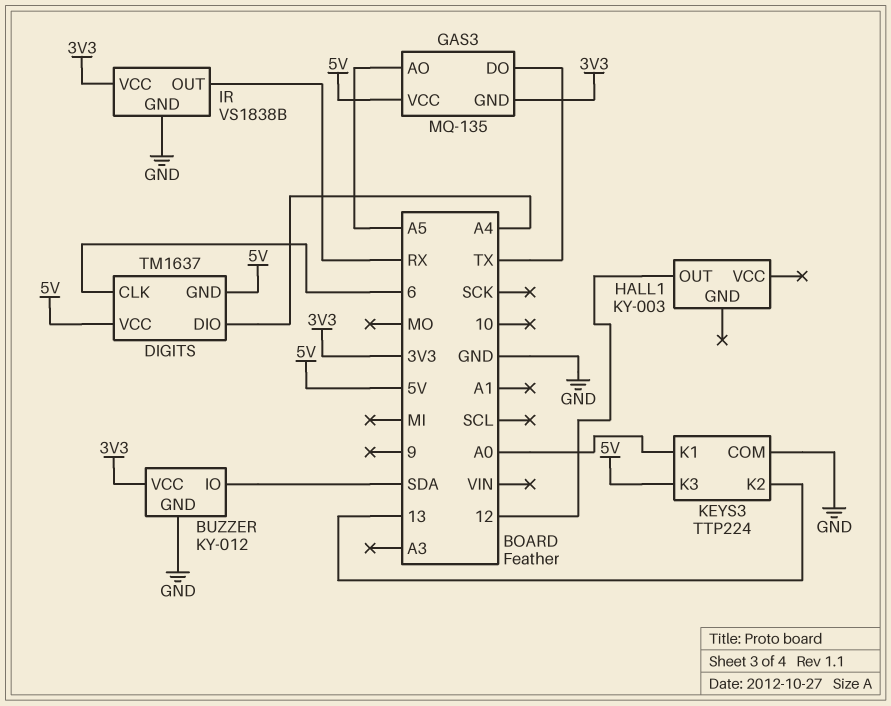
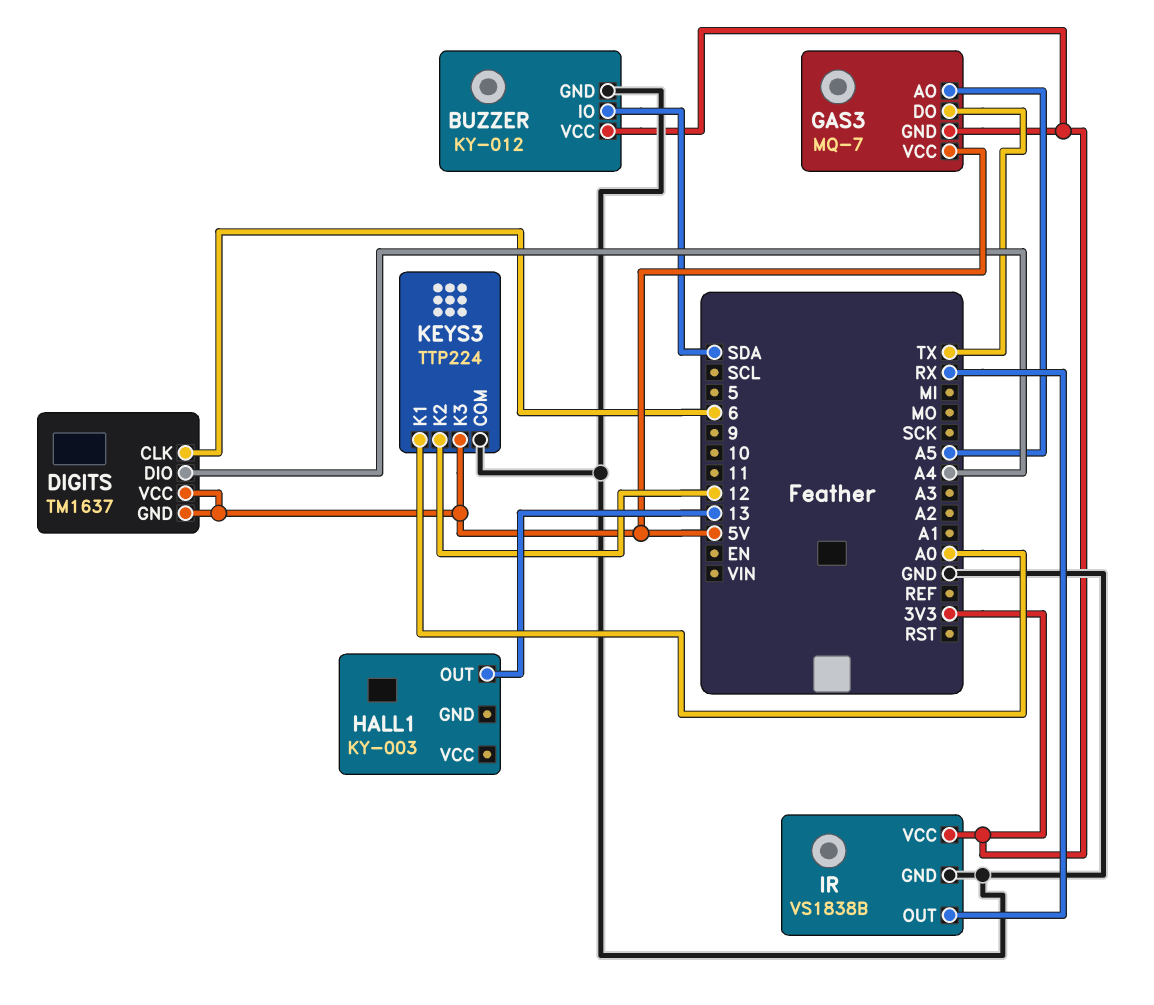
GAS3: MQ-135 -> MQ-7
HALL1 pin OUT: 12 -> 13
KEYS3 pin K2: 13 -> 12

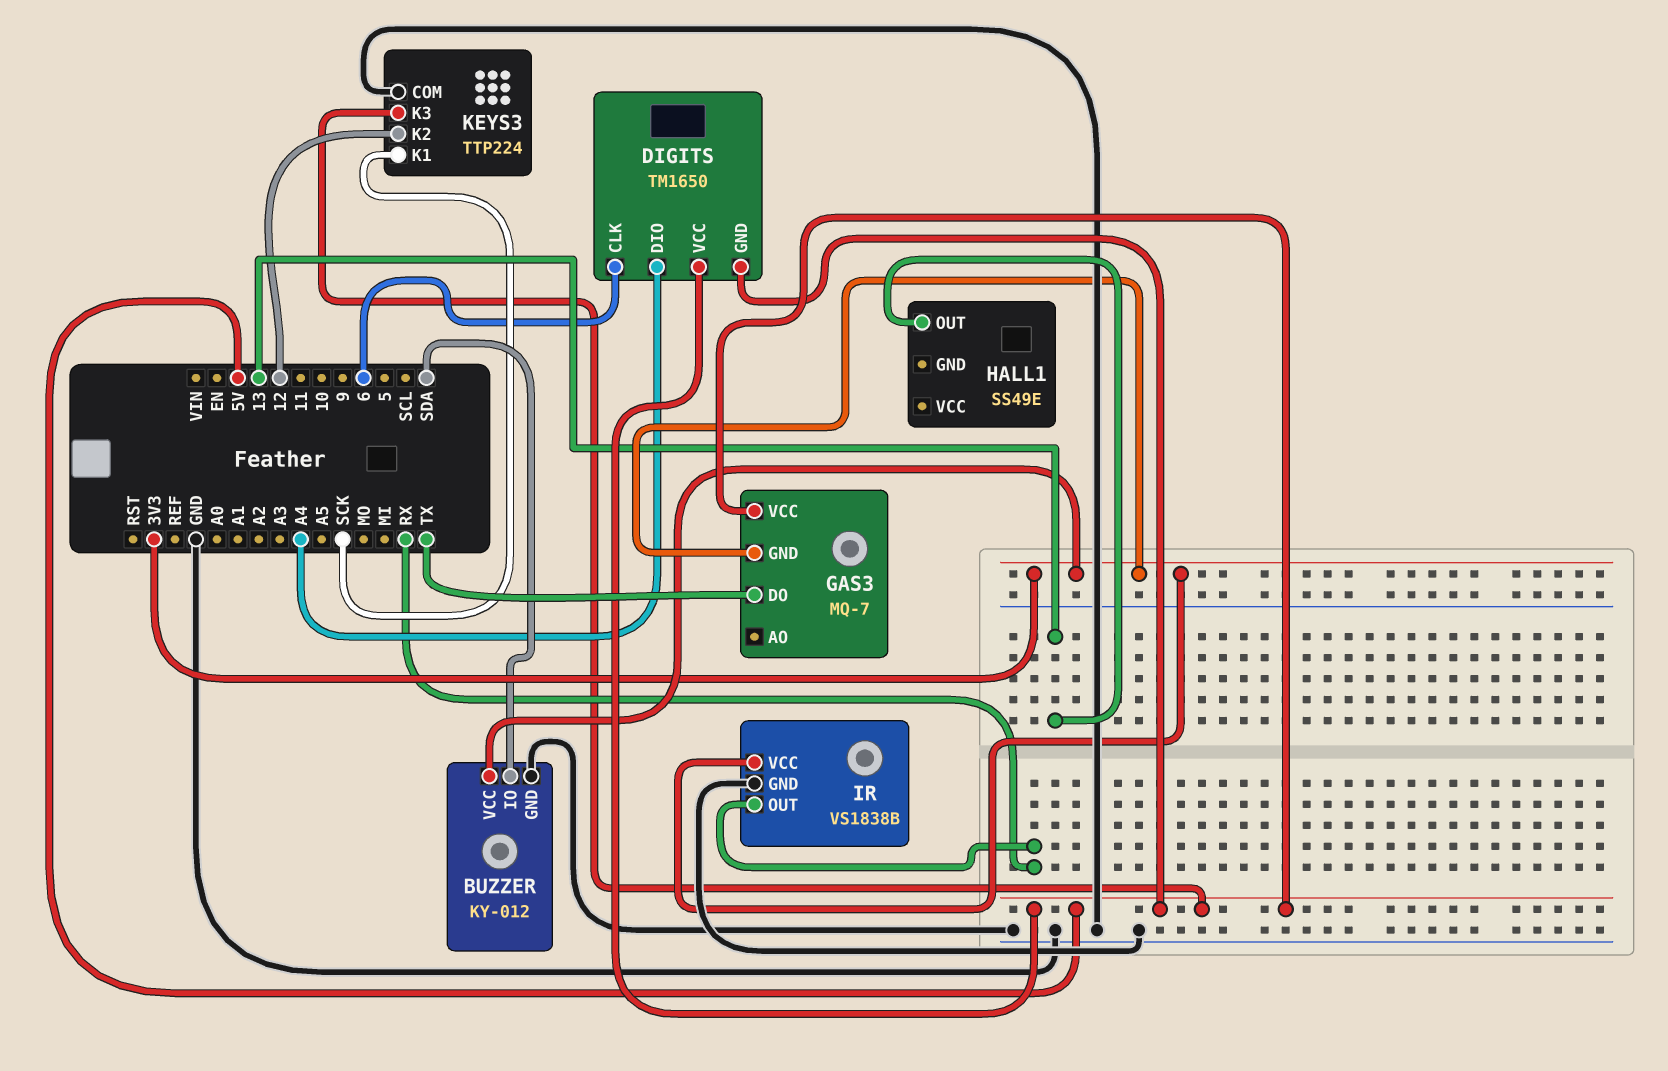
DIGITS: TM1637 -> TM1650
GAS3 pin AO: A5 -> none
HALL1: KY-003 -> SS49E
KEYS3 pin K1: A0 -> SCK

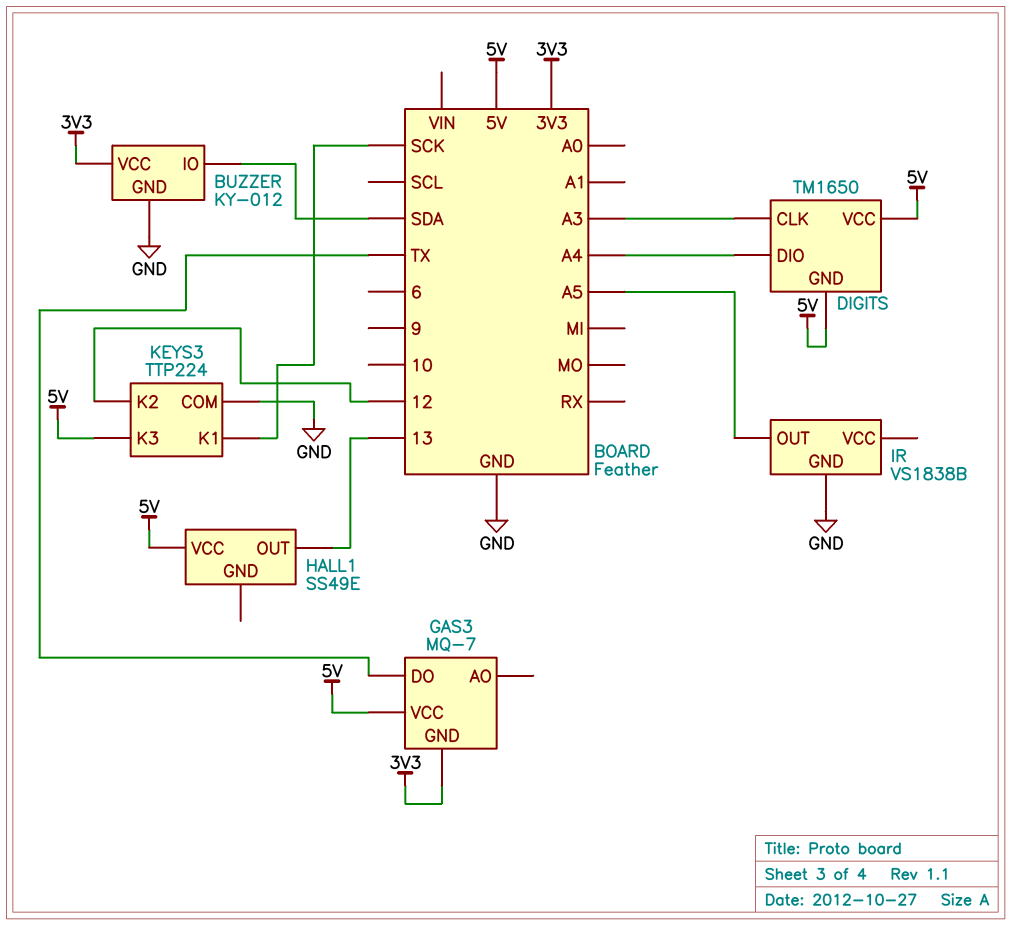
DIGITS pin CLK: 6 -> A3
HALL1 pin VCC: none -> 5V
IR pin OUT: RX -> A5
IR pin VCC: 3V3 -> none

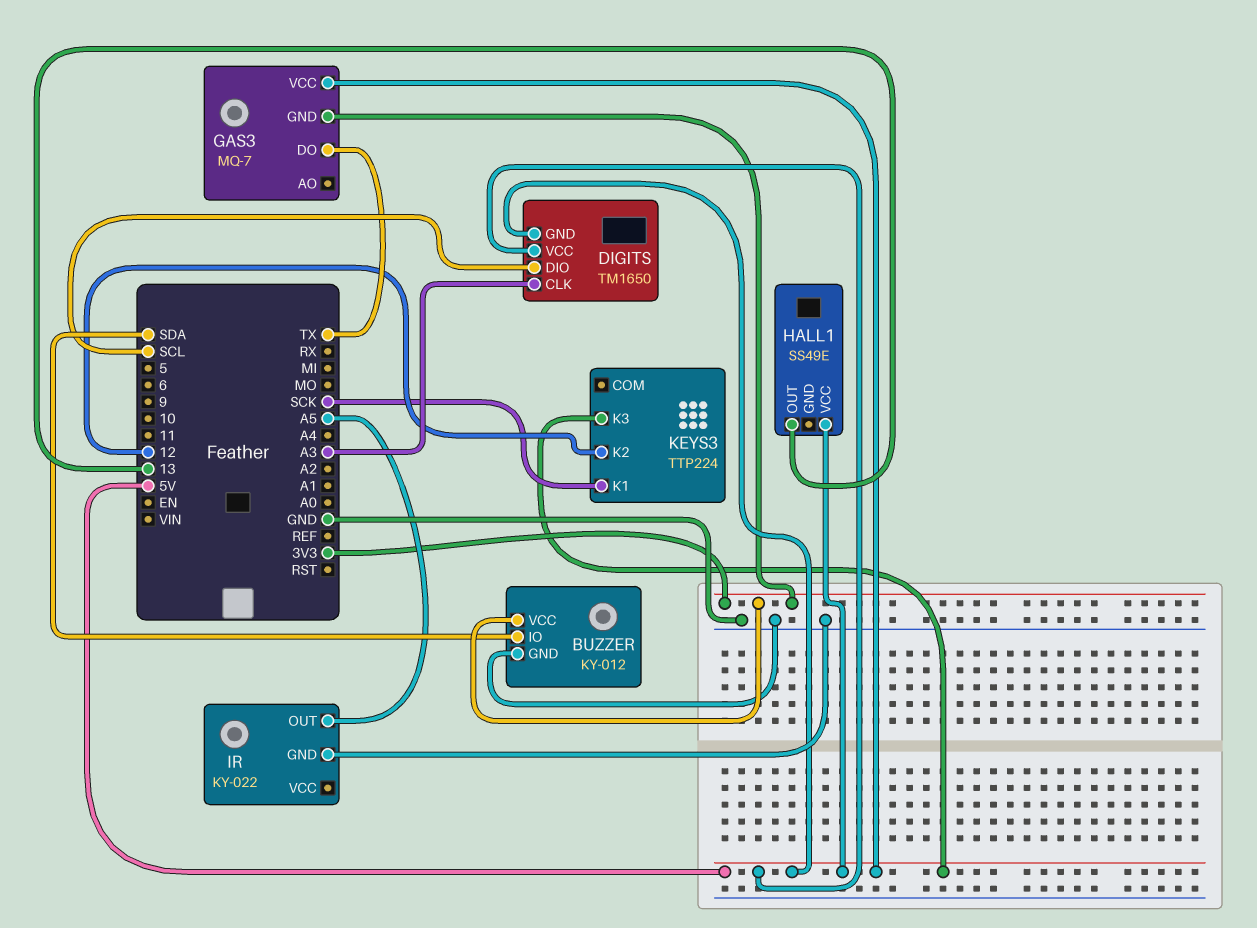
DIGITS pin DIO: A4 -> SCL
IR: VS1838B -> KY-022
KEYS3 pin COM: GND -> none

